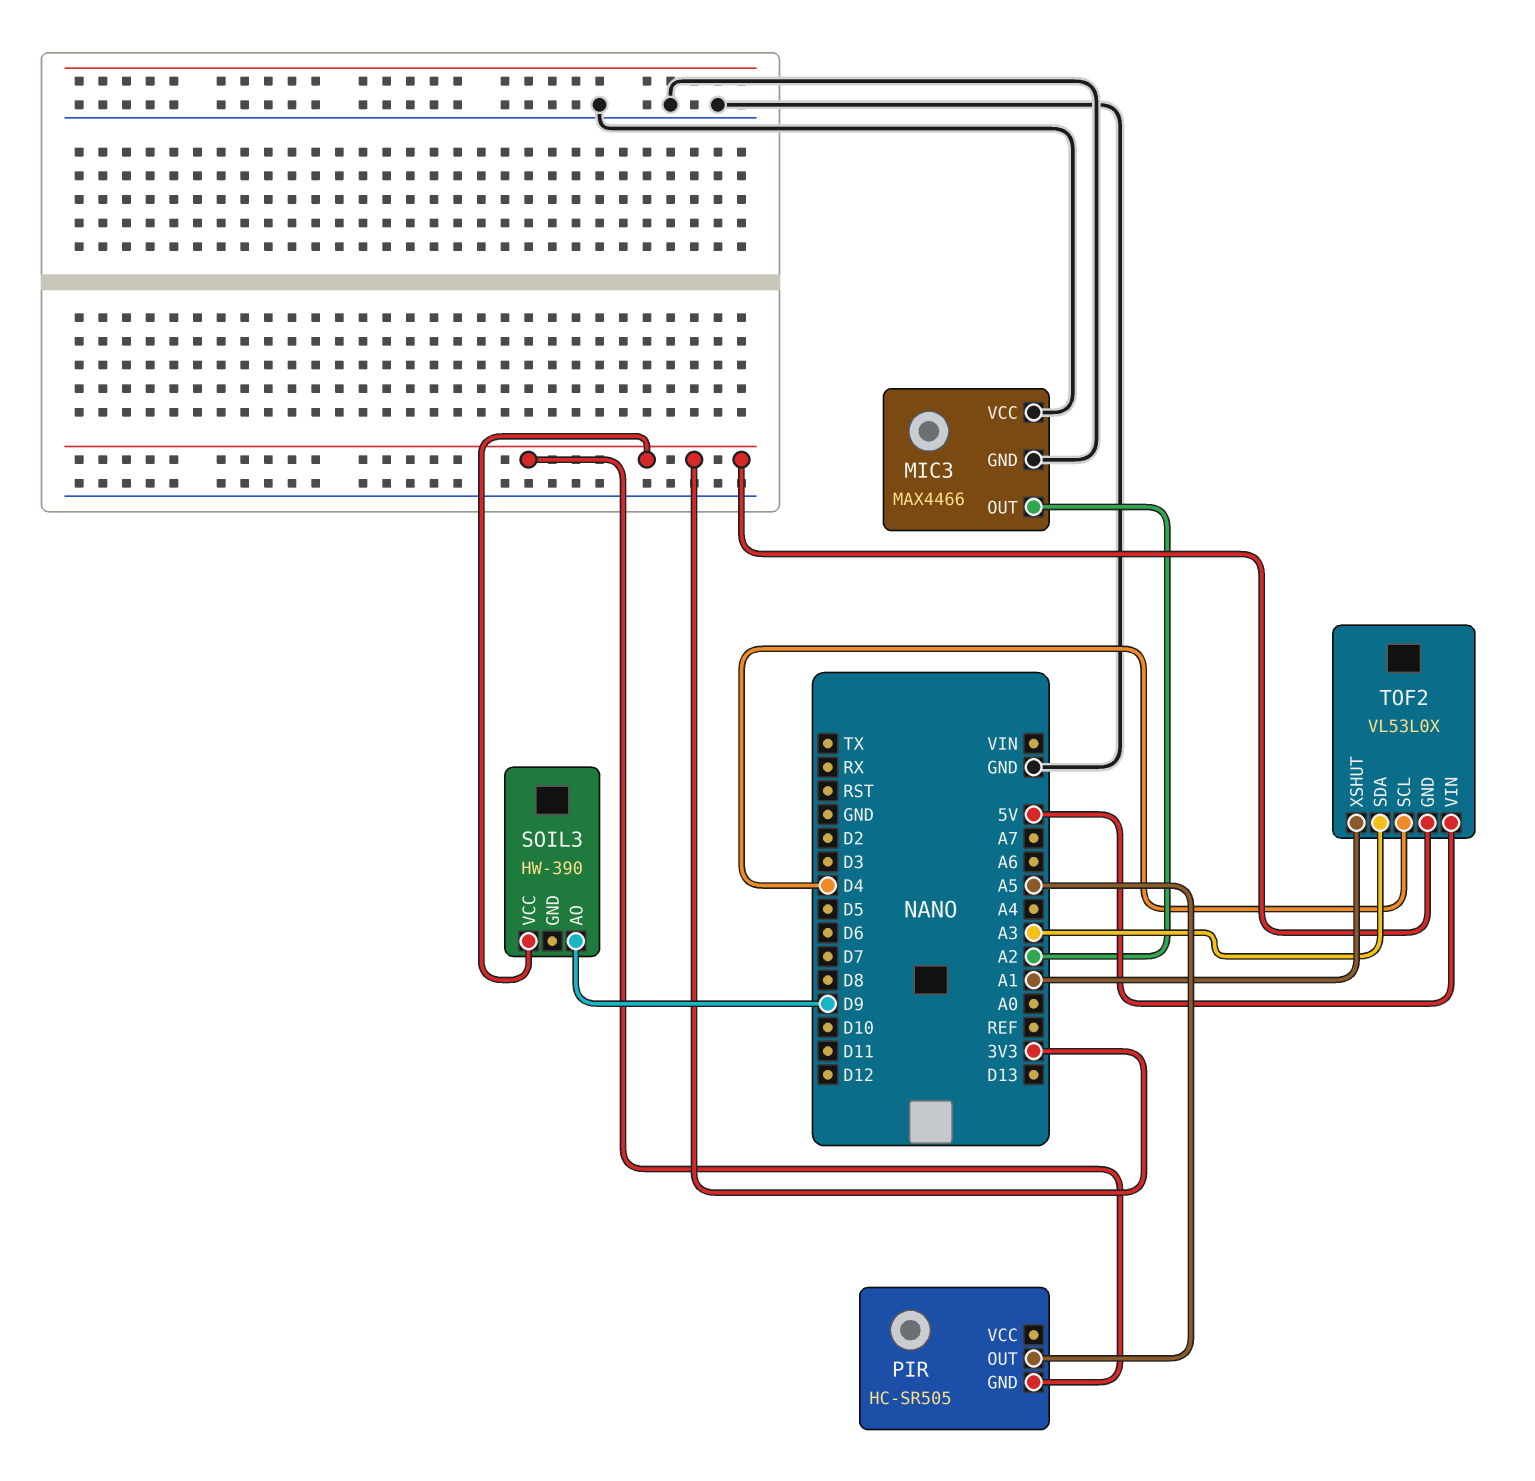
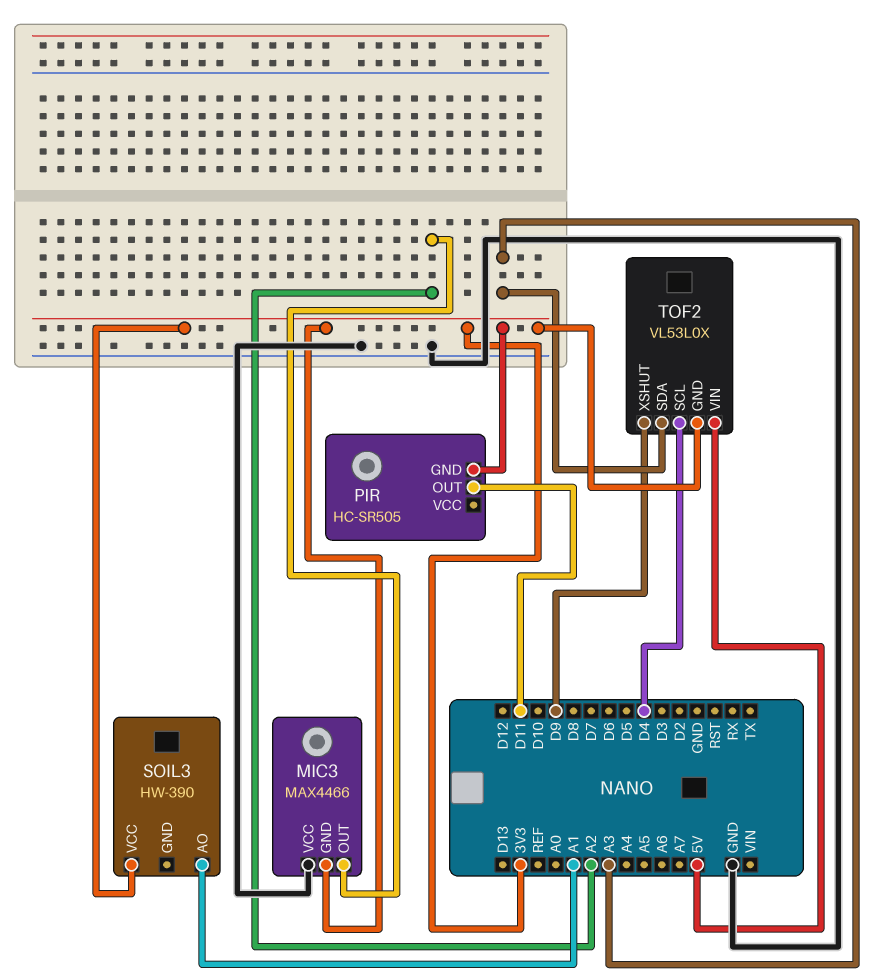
MIC3 pin GND: GND -> 3V3
PIR pin OUT: A5 -> D11
SOIL3 pin AO: D9 -> A1
TOF2 pin XSHUT: A1 -> D9

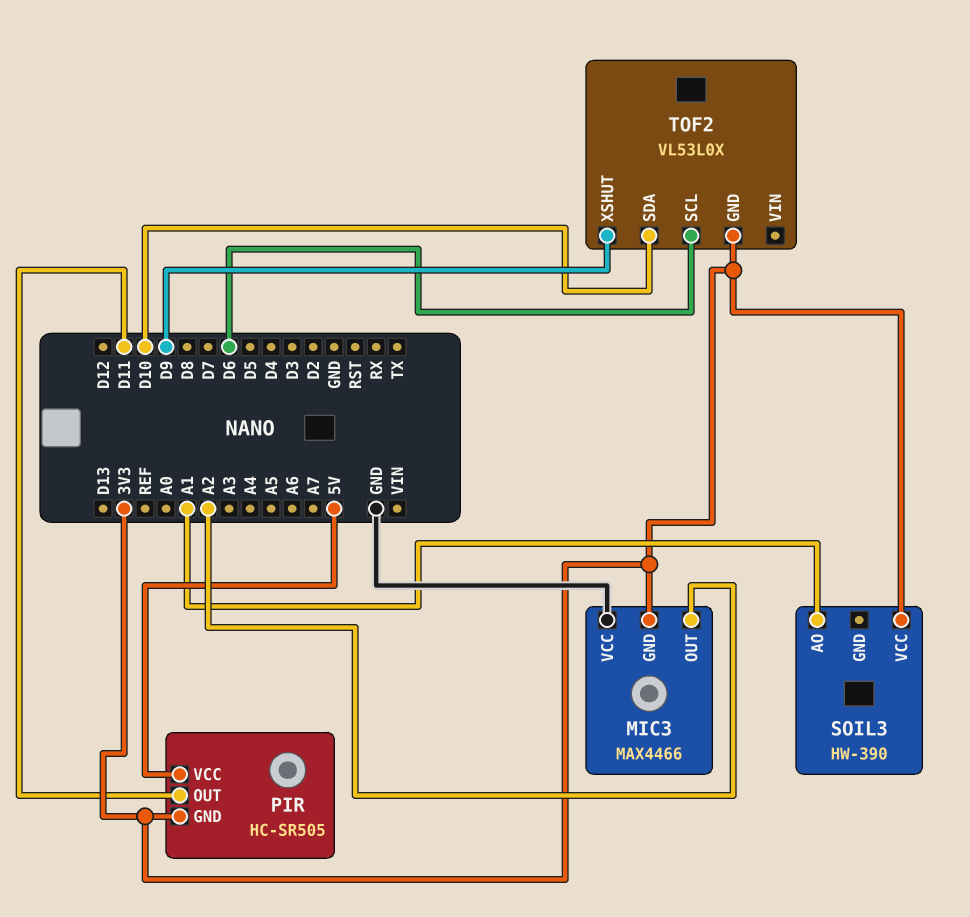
PIR pin VCC: none -> 5V
TOF2 pin SCL: D4 -> D6
TOF2 pin SDA: A3 -> D10
TOF2 pin VIN: 5V -> none

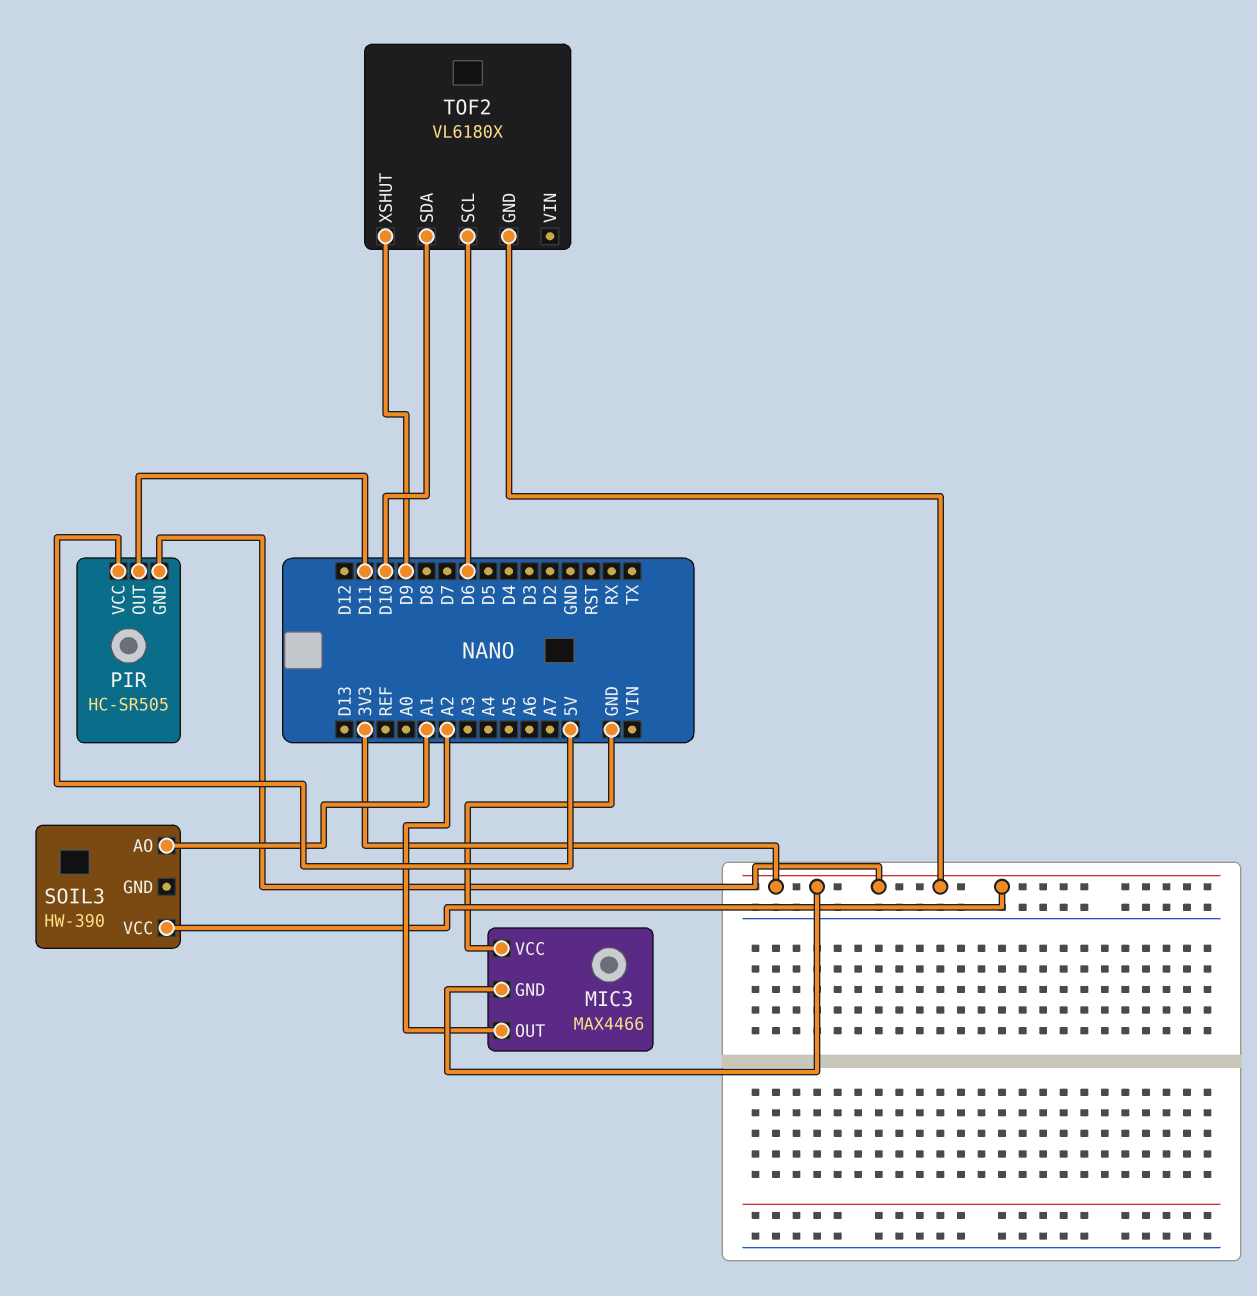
TOF2: VL53L0X -> VL6180X

